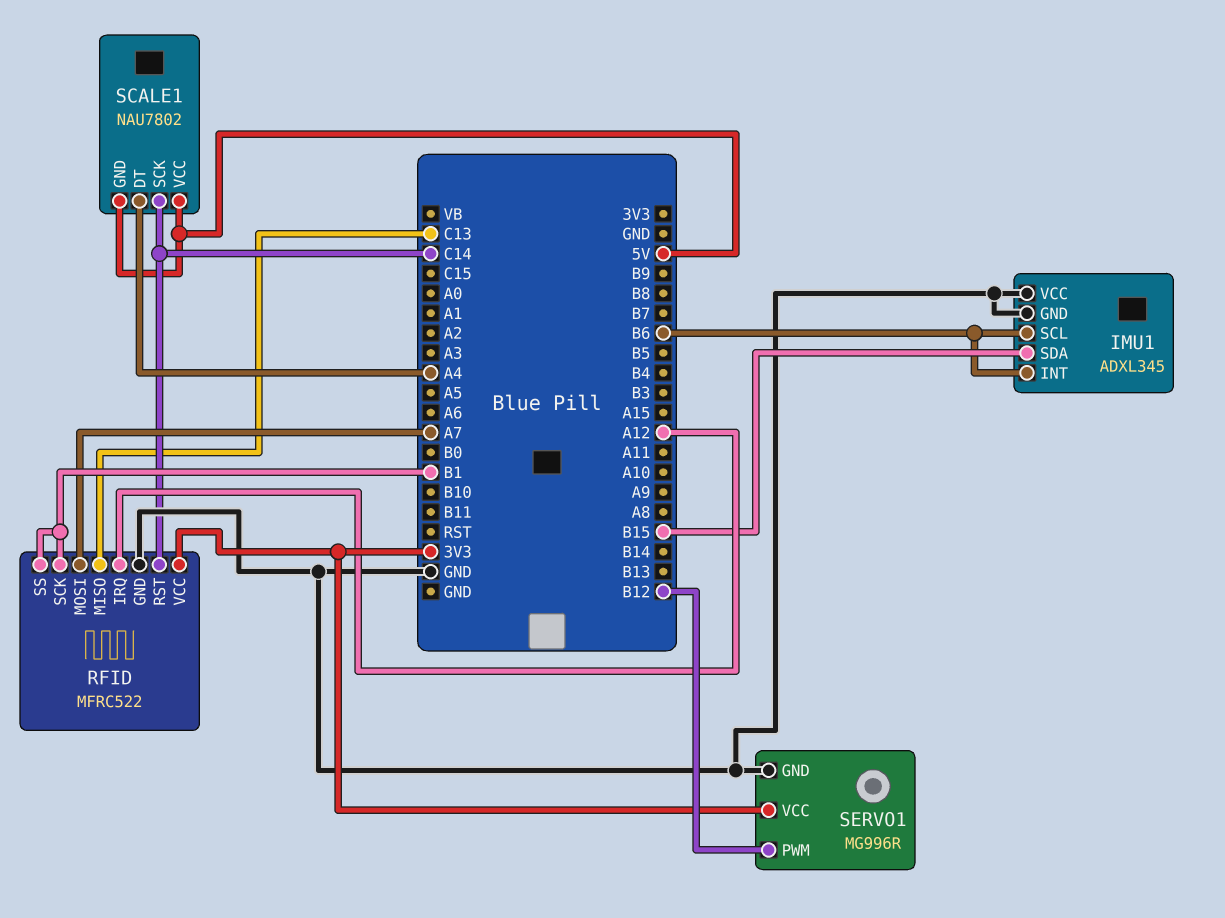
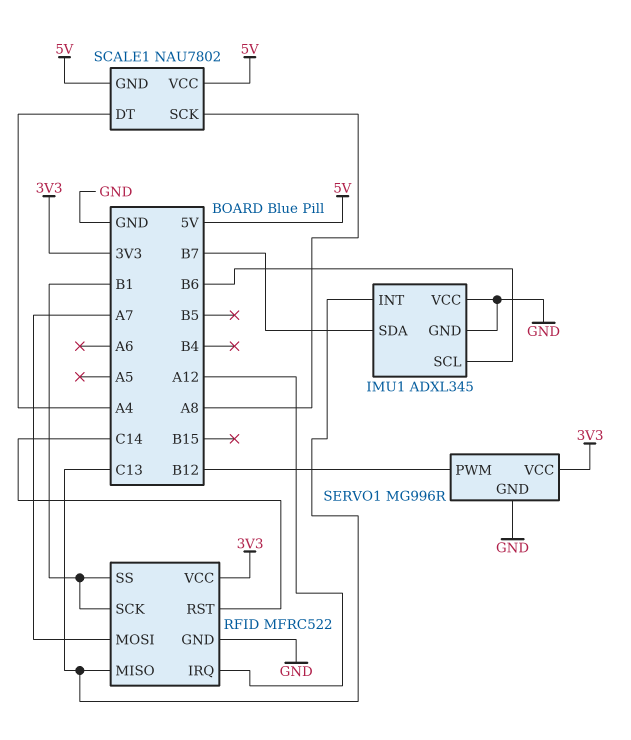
IMU1 pin INT: B6 -> C13
IMU1 pin SDA: B15 -> B7
SCALE1 pin SCK: C14 -> A8

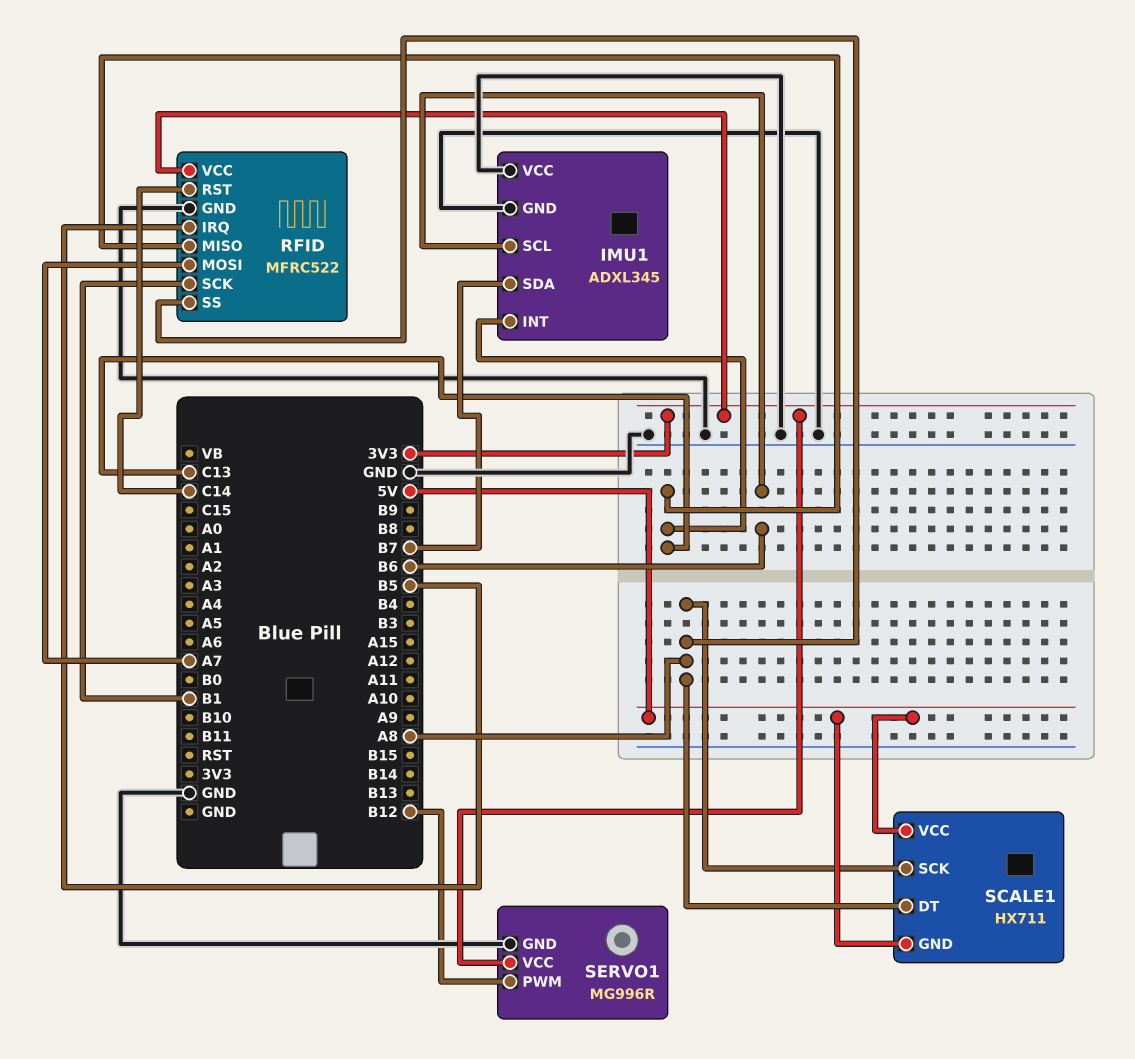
RFID pin IRQ: A12 -> B5
RFID pin SS: B1 -> A8
SCALE1: NAU7802 -> HX711
SCALE1 pin DT: A4 -> A8

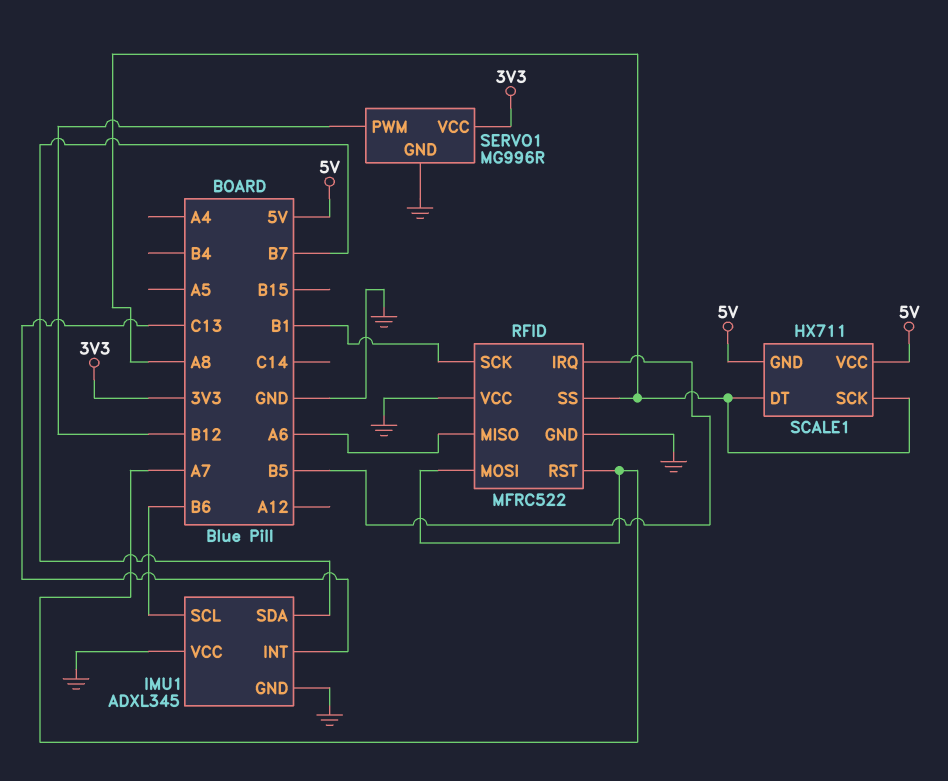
RFID pin MISO: C13 -> A6
RFID pin RST: C14 -> A7
RFID pin VCC: 3V3 -> GND

